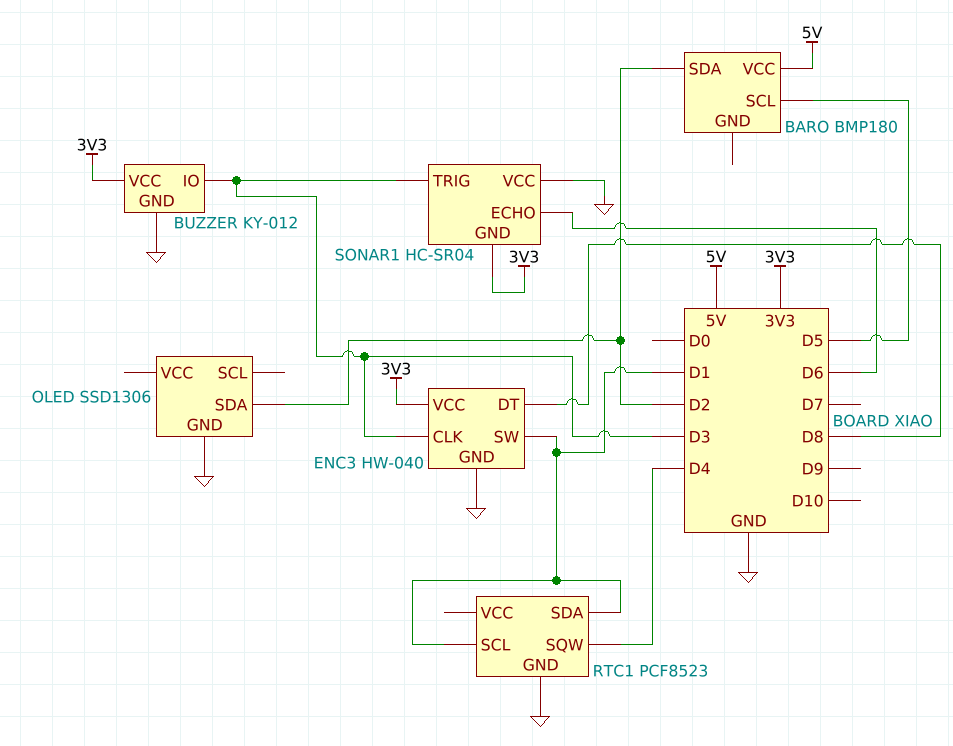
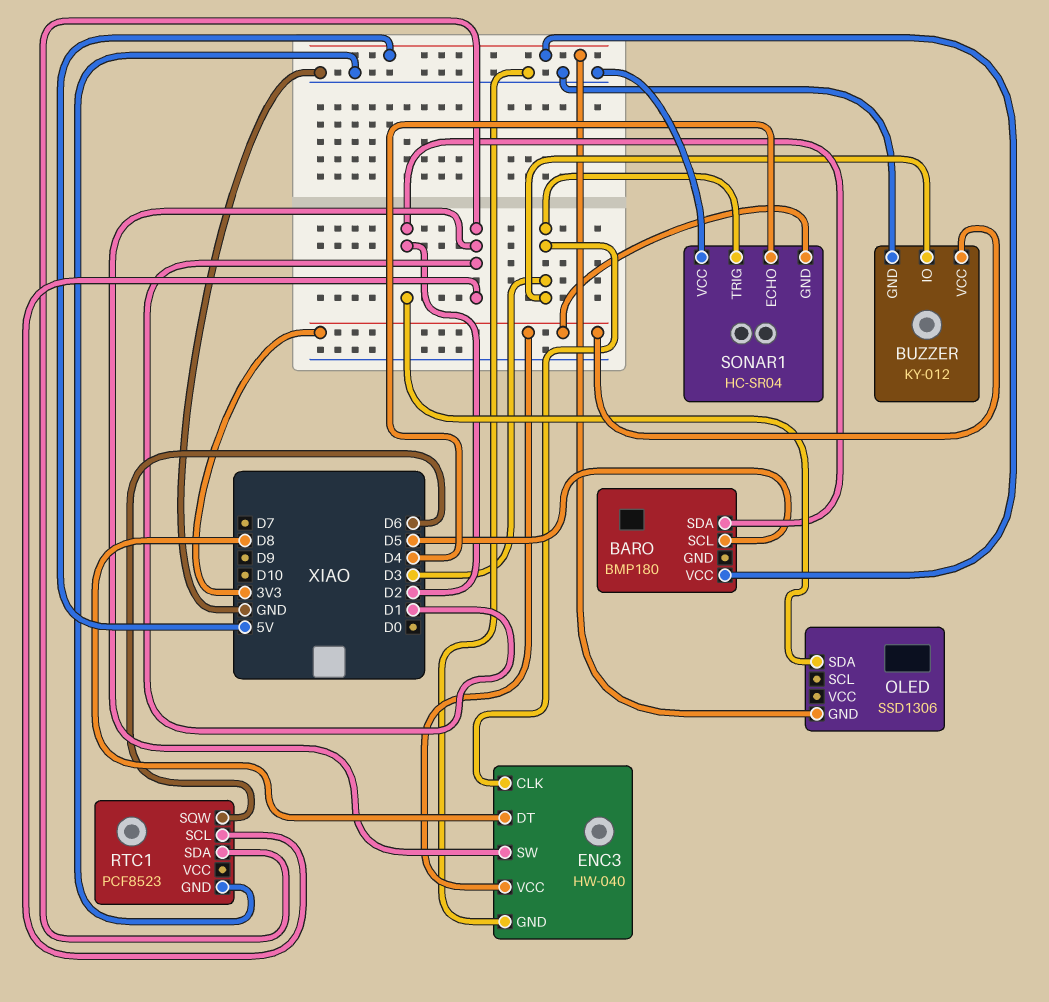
OLED pin GND: GND -> 5V
RTC1 pin SQW: D4 -> D6
SONAR1 pin ECHO: D6 -> D4

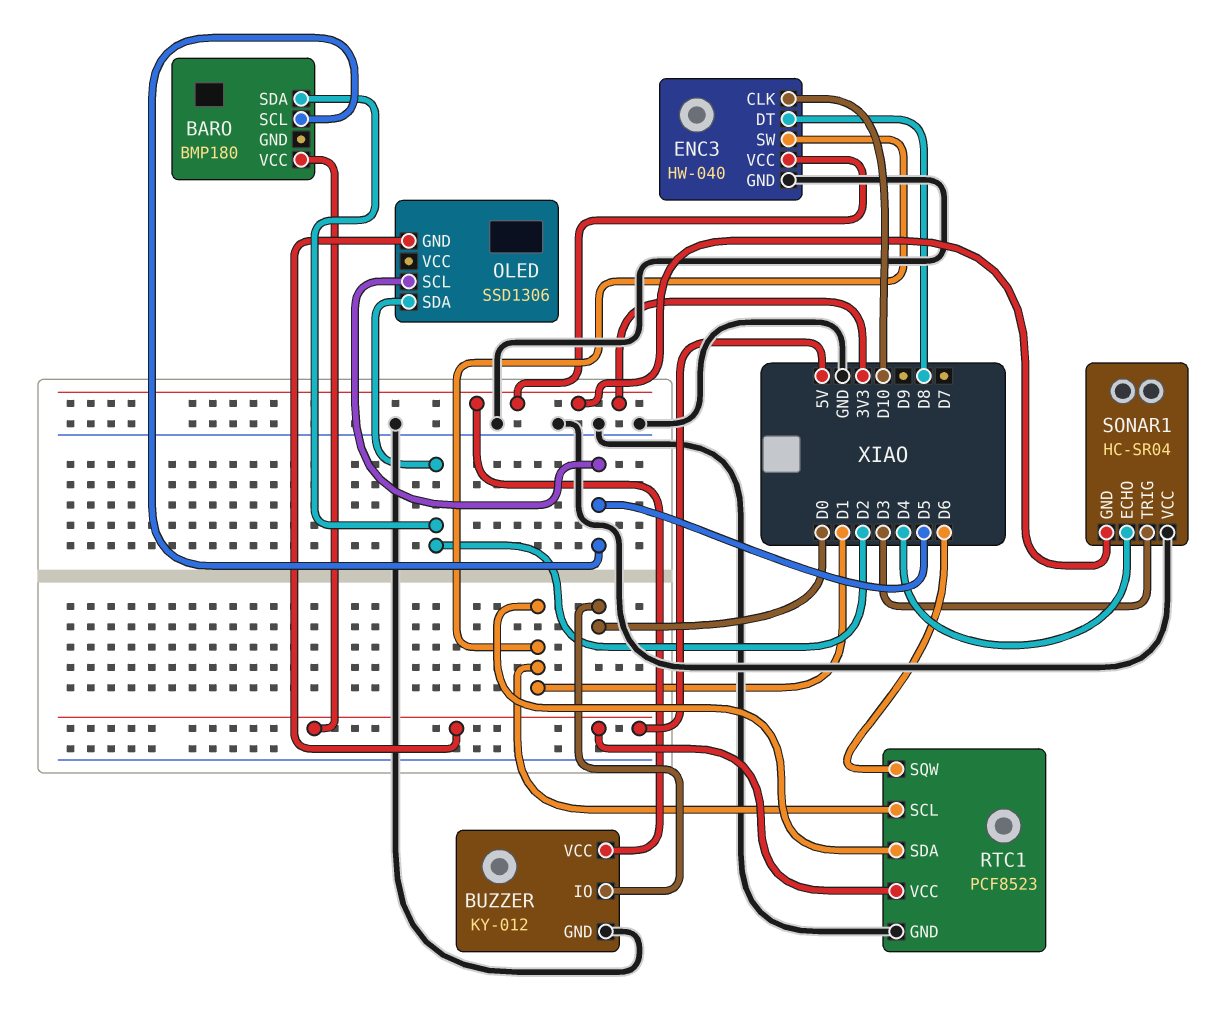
BUZZER pin IO: D3 -> D0
ENC3 pin CLK: D3 -> D10
OLED pin SCL: none -> D5
RTC1 pin VCC: none -> 5V

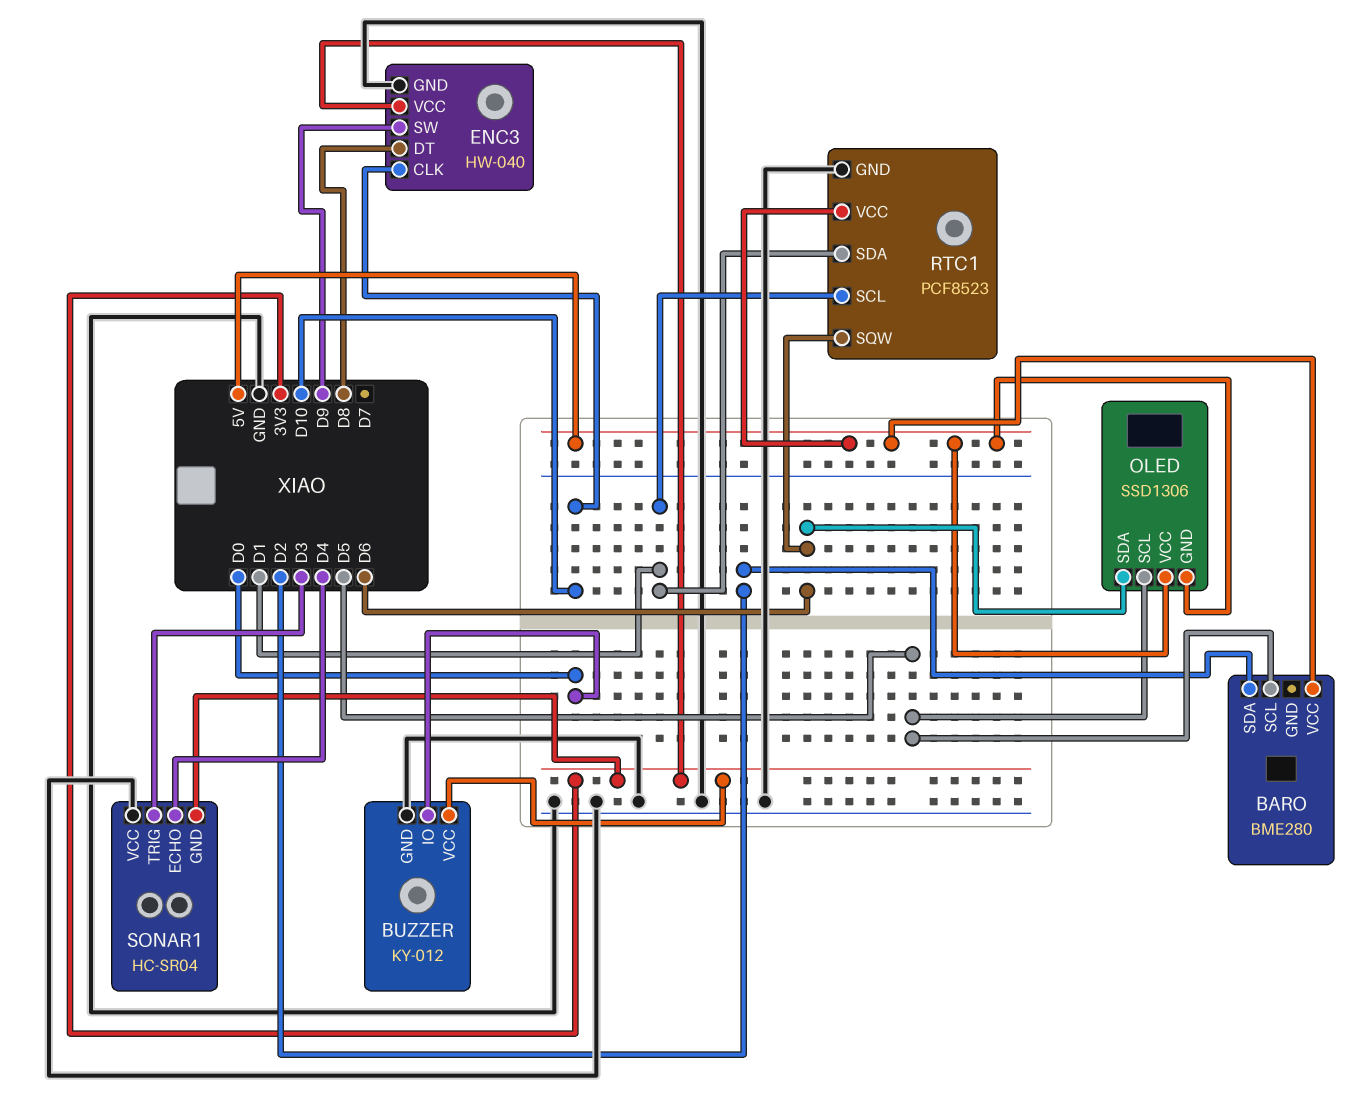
BARO: BMP180 -> BME280
ENC3 pin SW: D1 -> D9
OLED pin SDA: D2 -> D6
OLED pin VCC: none -> 5V

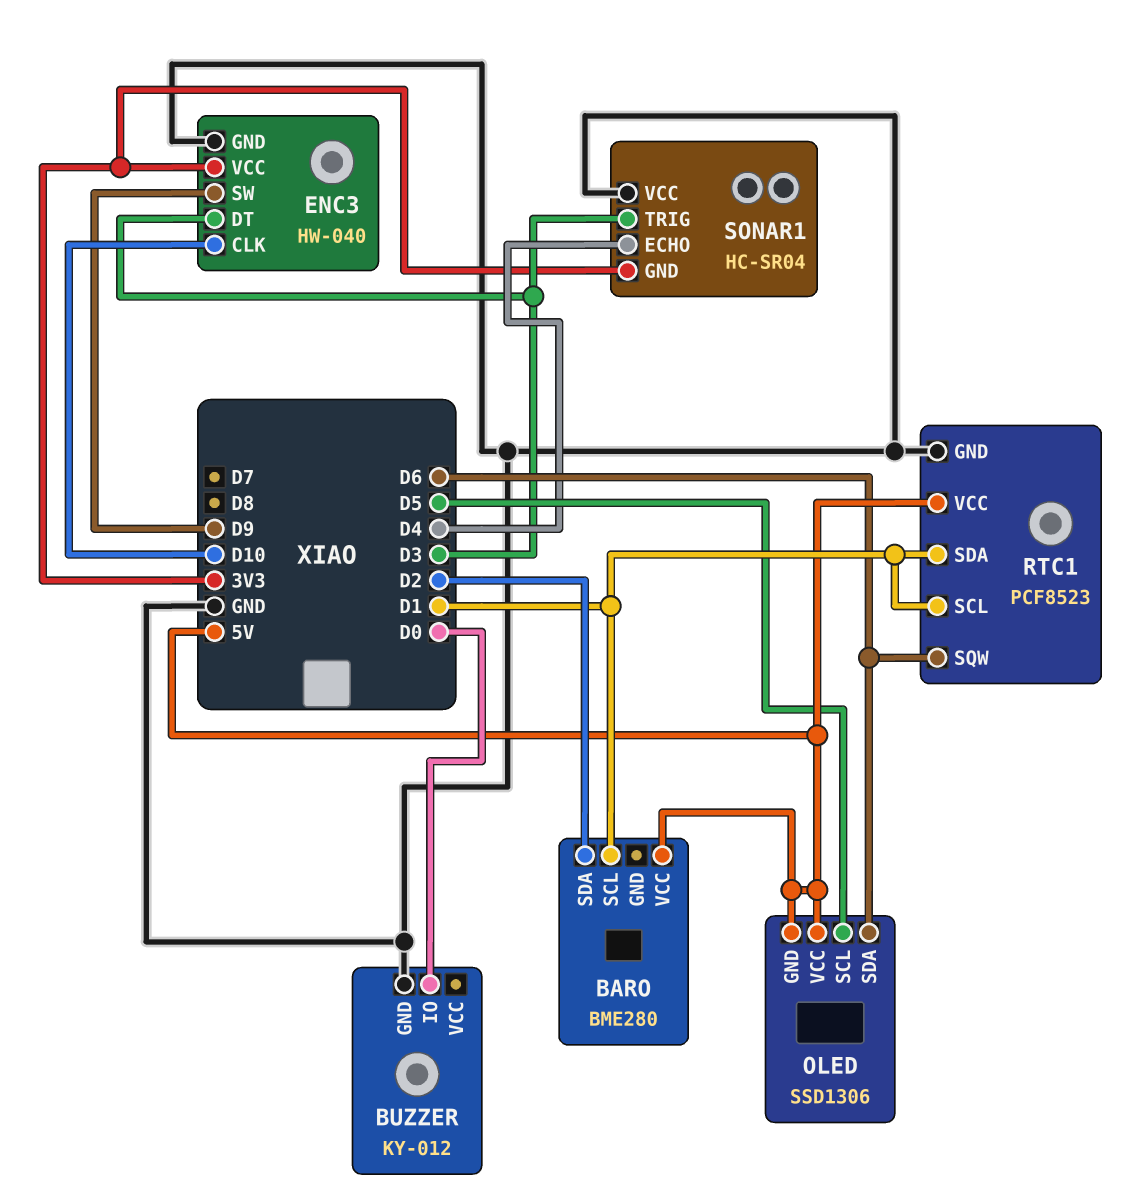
BARO pin SCL: D5 -> D1
BUZZER pin VCC: 3V3 -> none
ENC3 pin DT: D8 -> D3

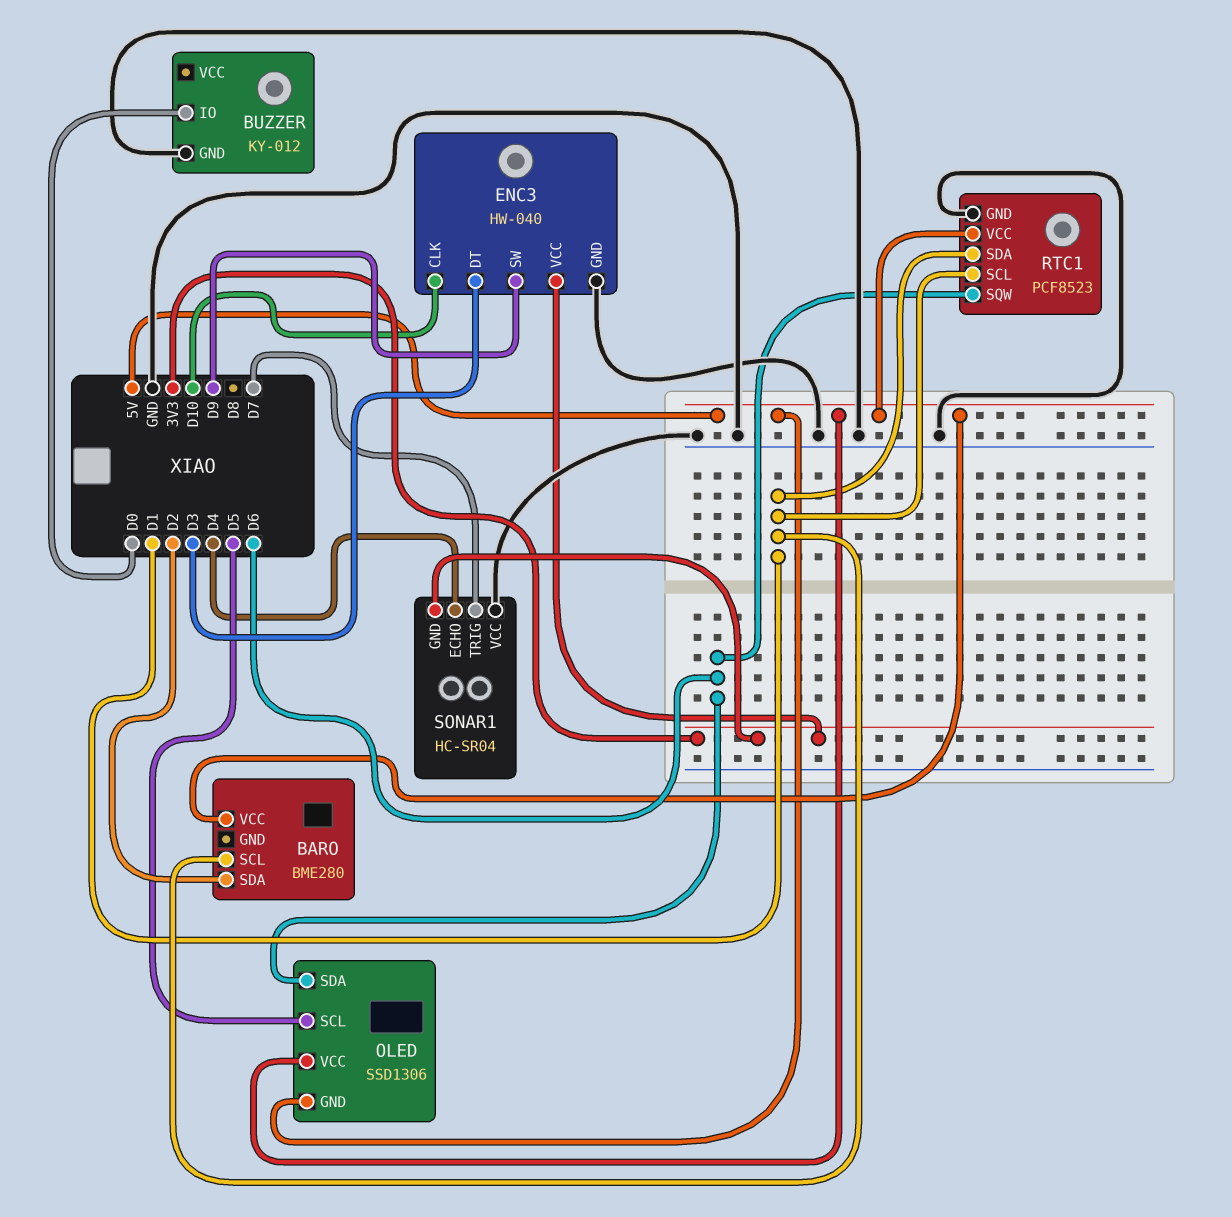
SONAR1 pin TRIG: D3 -> D7

